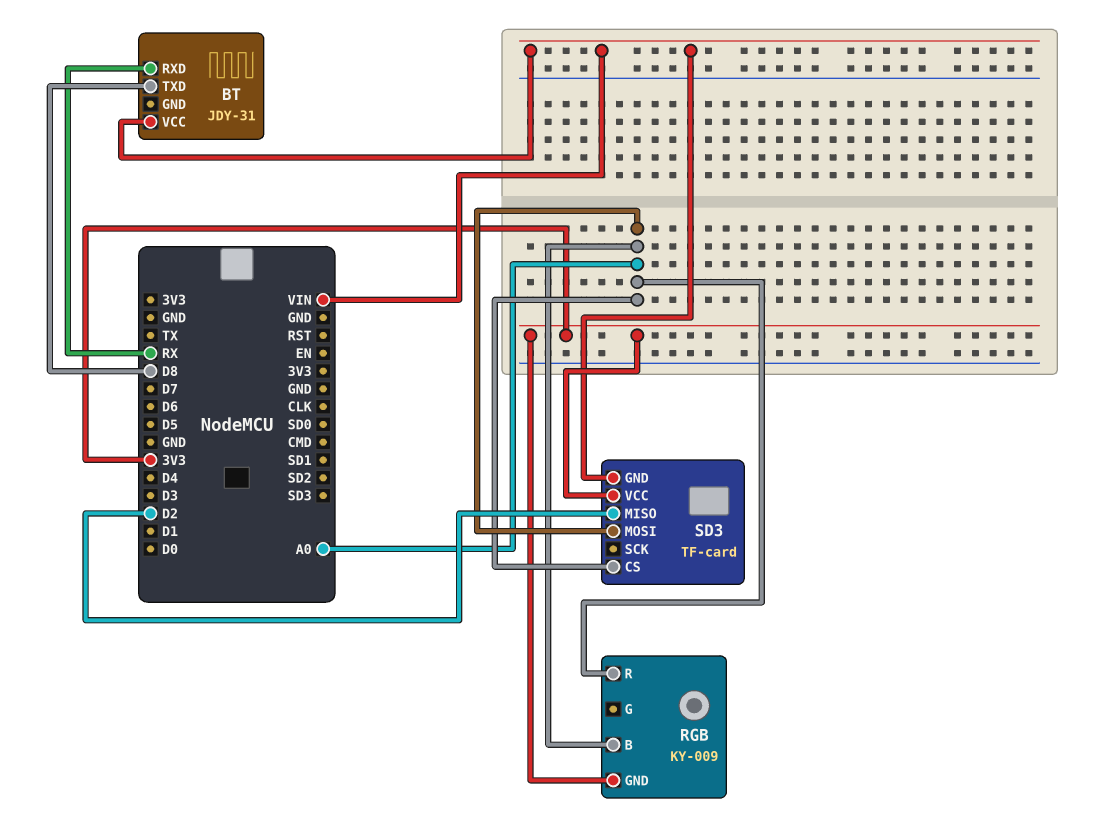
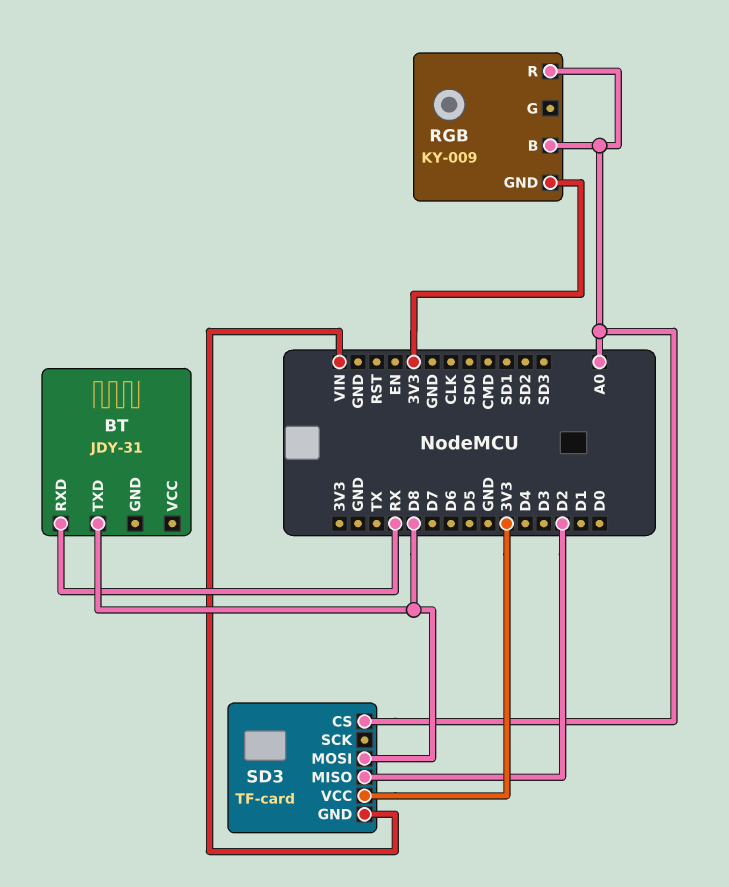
BT pin VCC: VIN -> none
SD3 pin MOSI: A0 -> D8

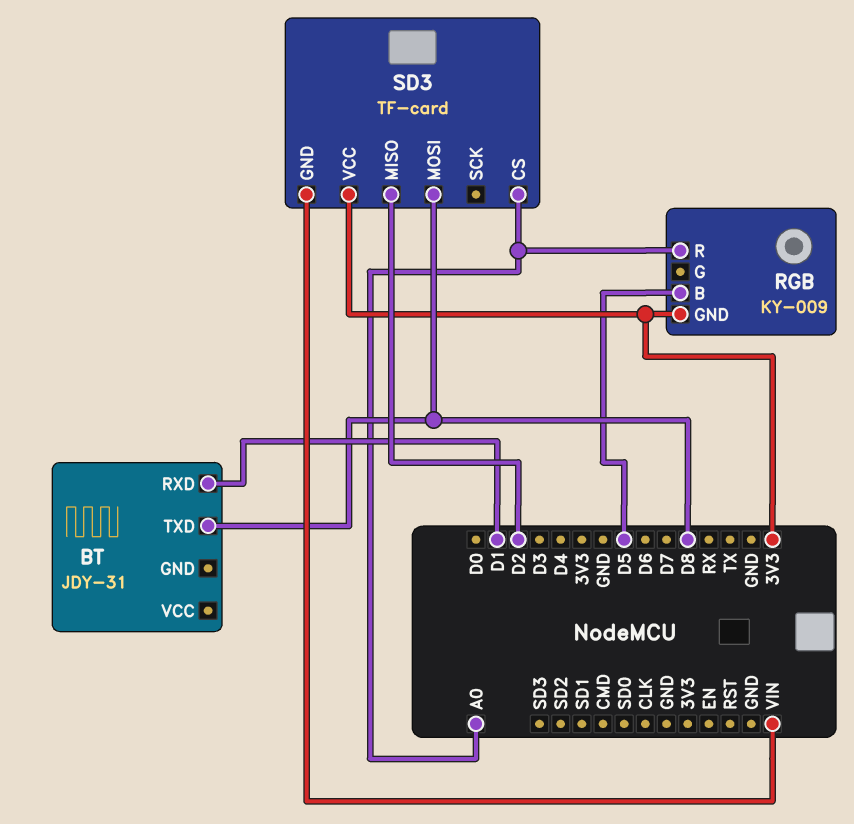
BT pin RXD: RX -> D1
RGB pin B: A0 -> D5

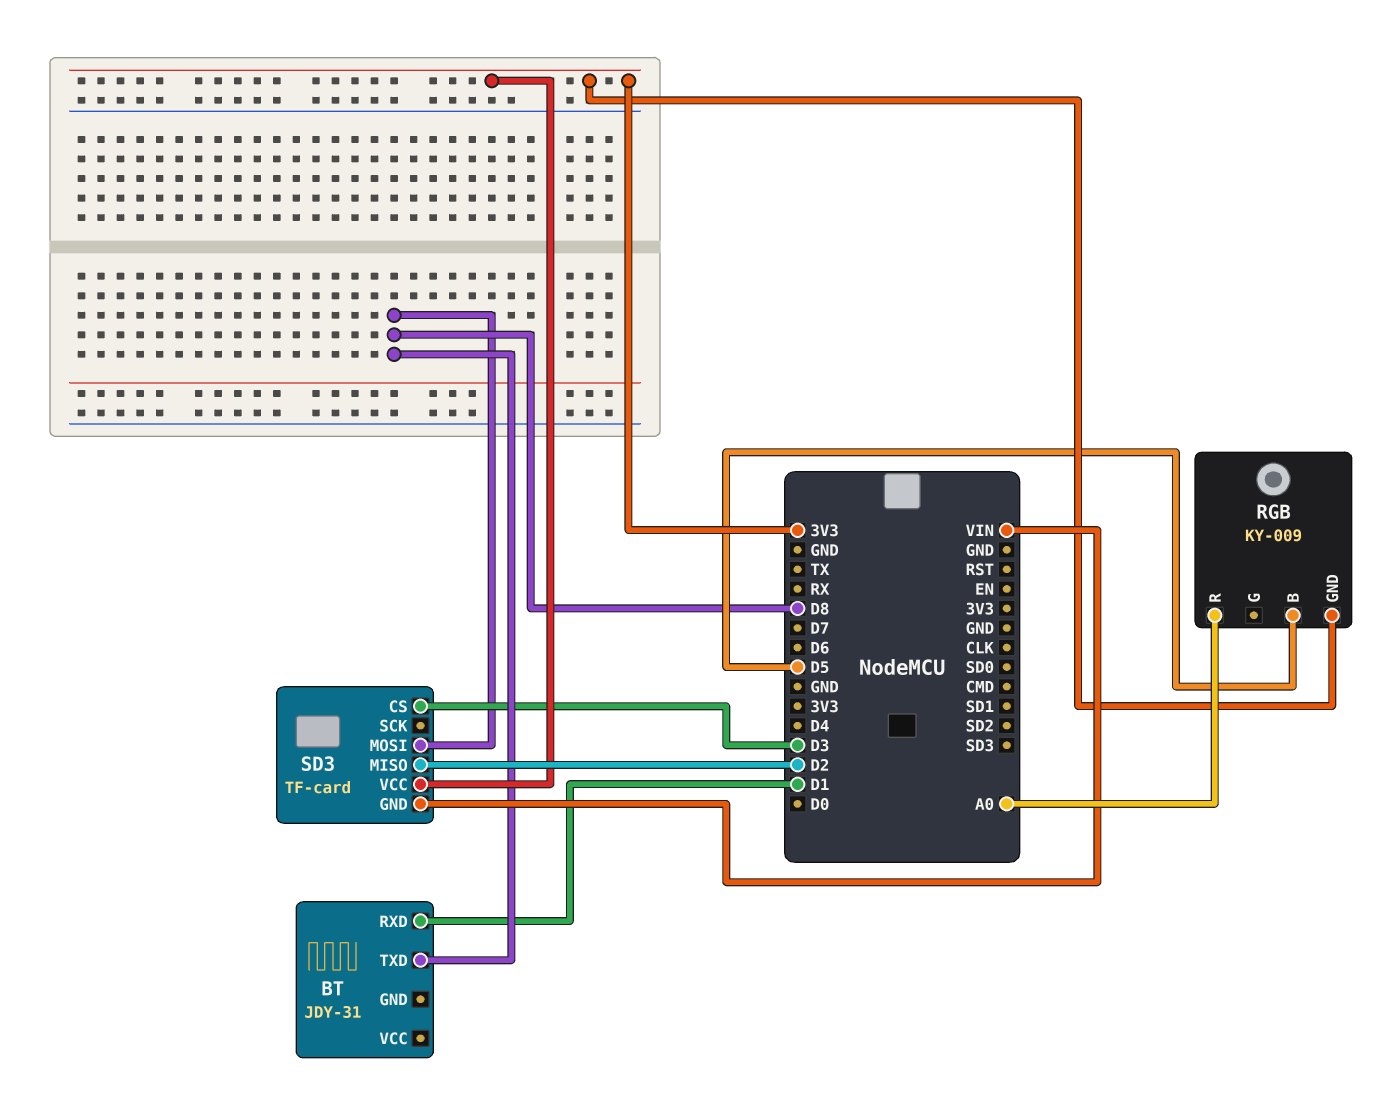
SD3 pin CS: A0 -> D3

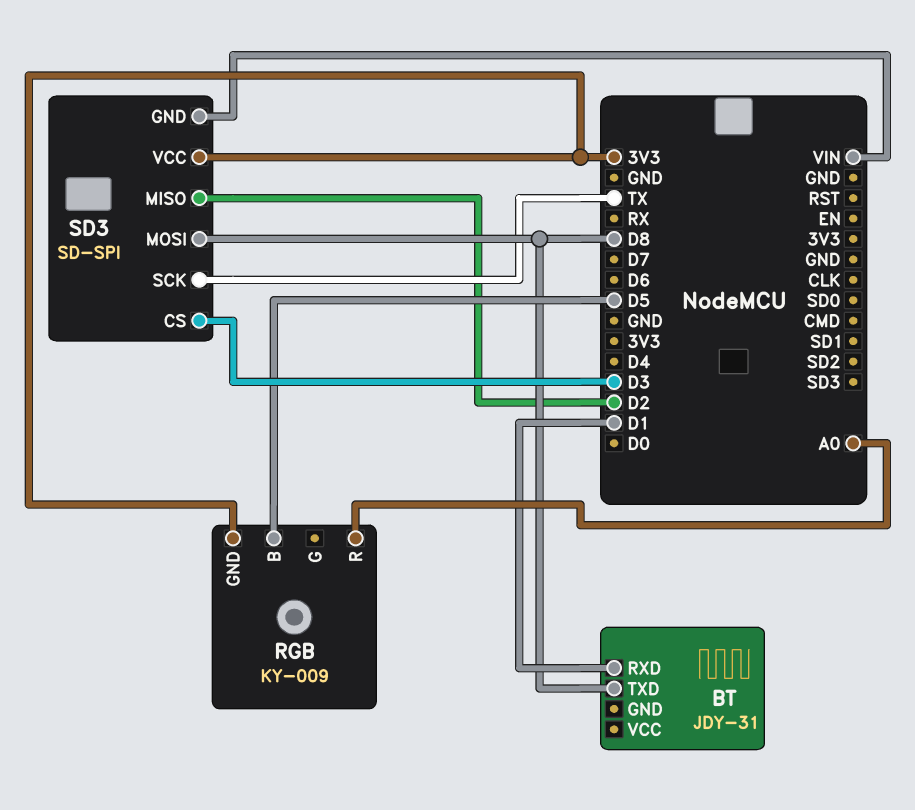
SD3: TF-card -> SD-SPI
SD3 pin SCK: none -> TX

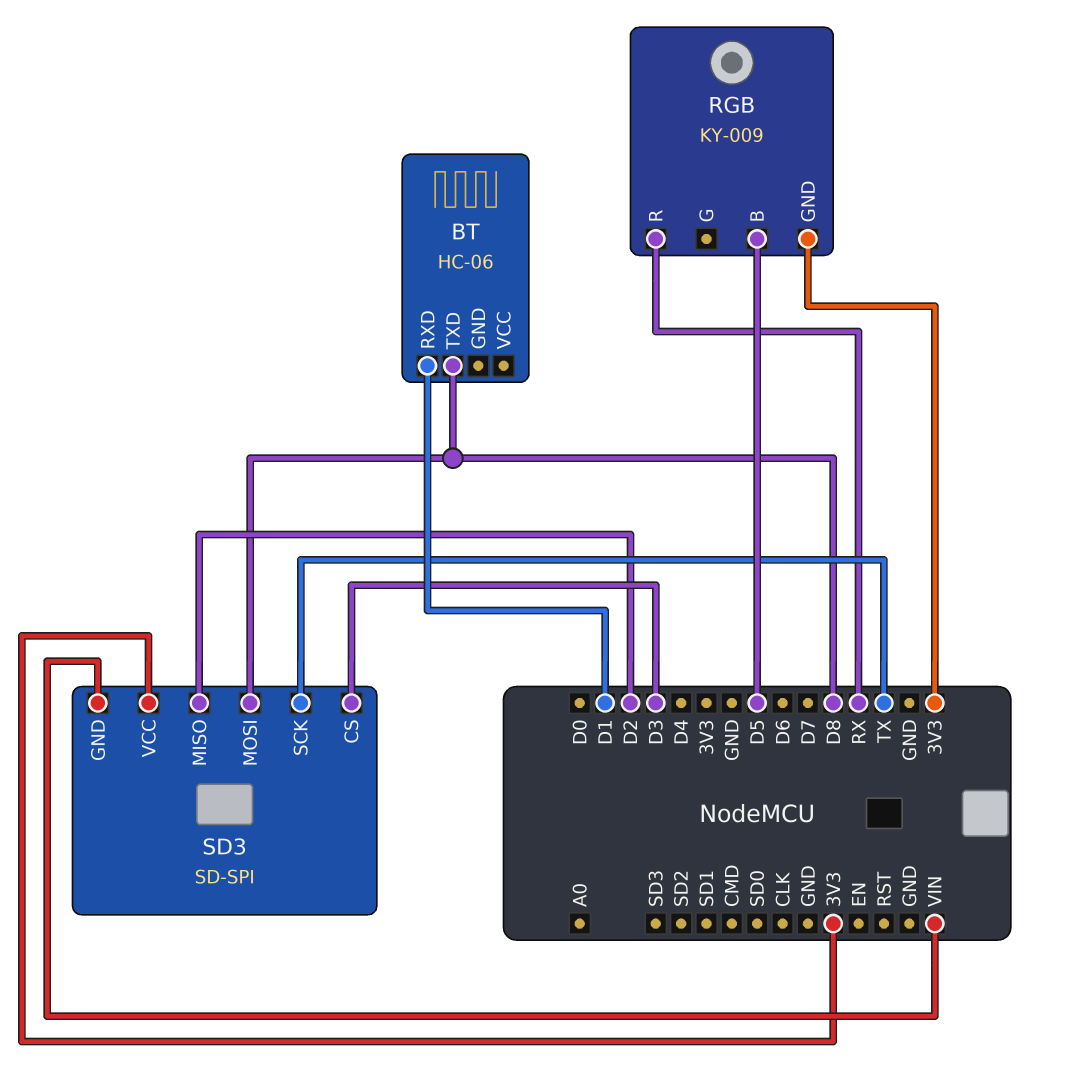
BT: JDY-31 -> HC-06
RGB pin R: A0 -> RX

